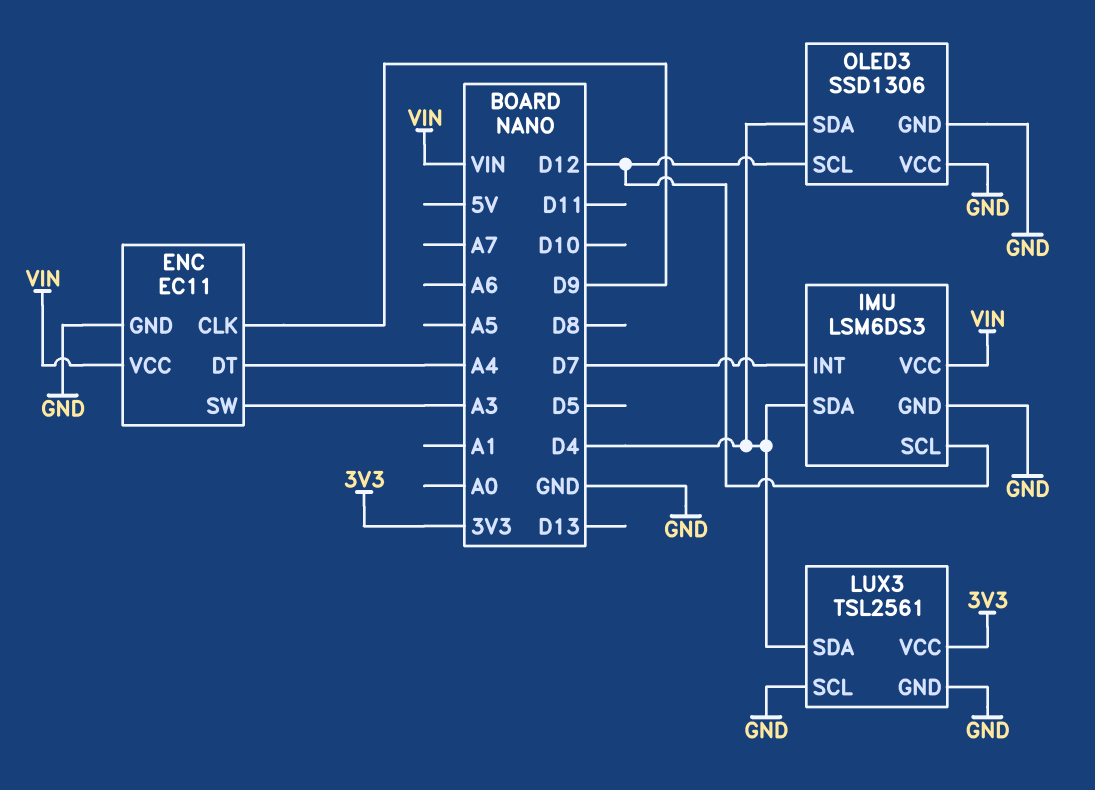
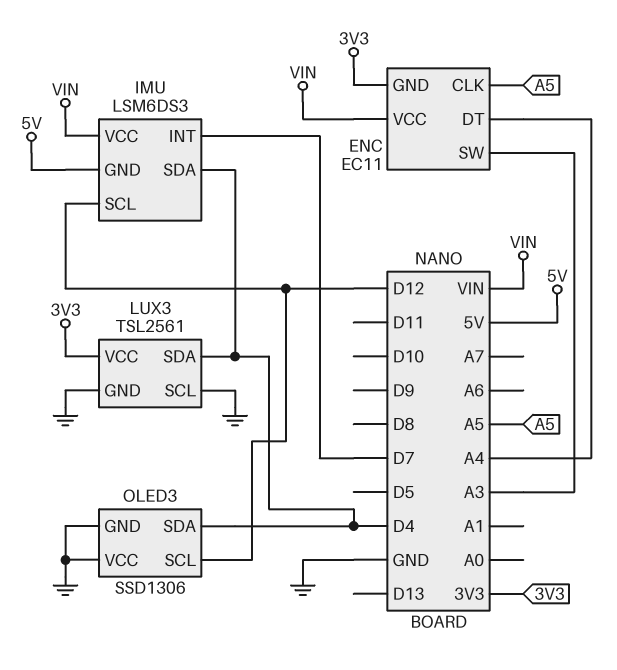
ENC pin CLK: D9 -> A5
ENC pin GND: GND -> 3V3
IMU pin GND: GND -> 5V

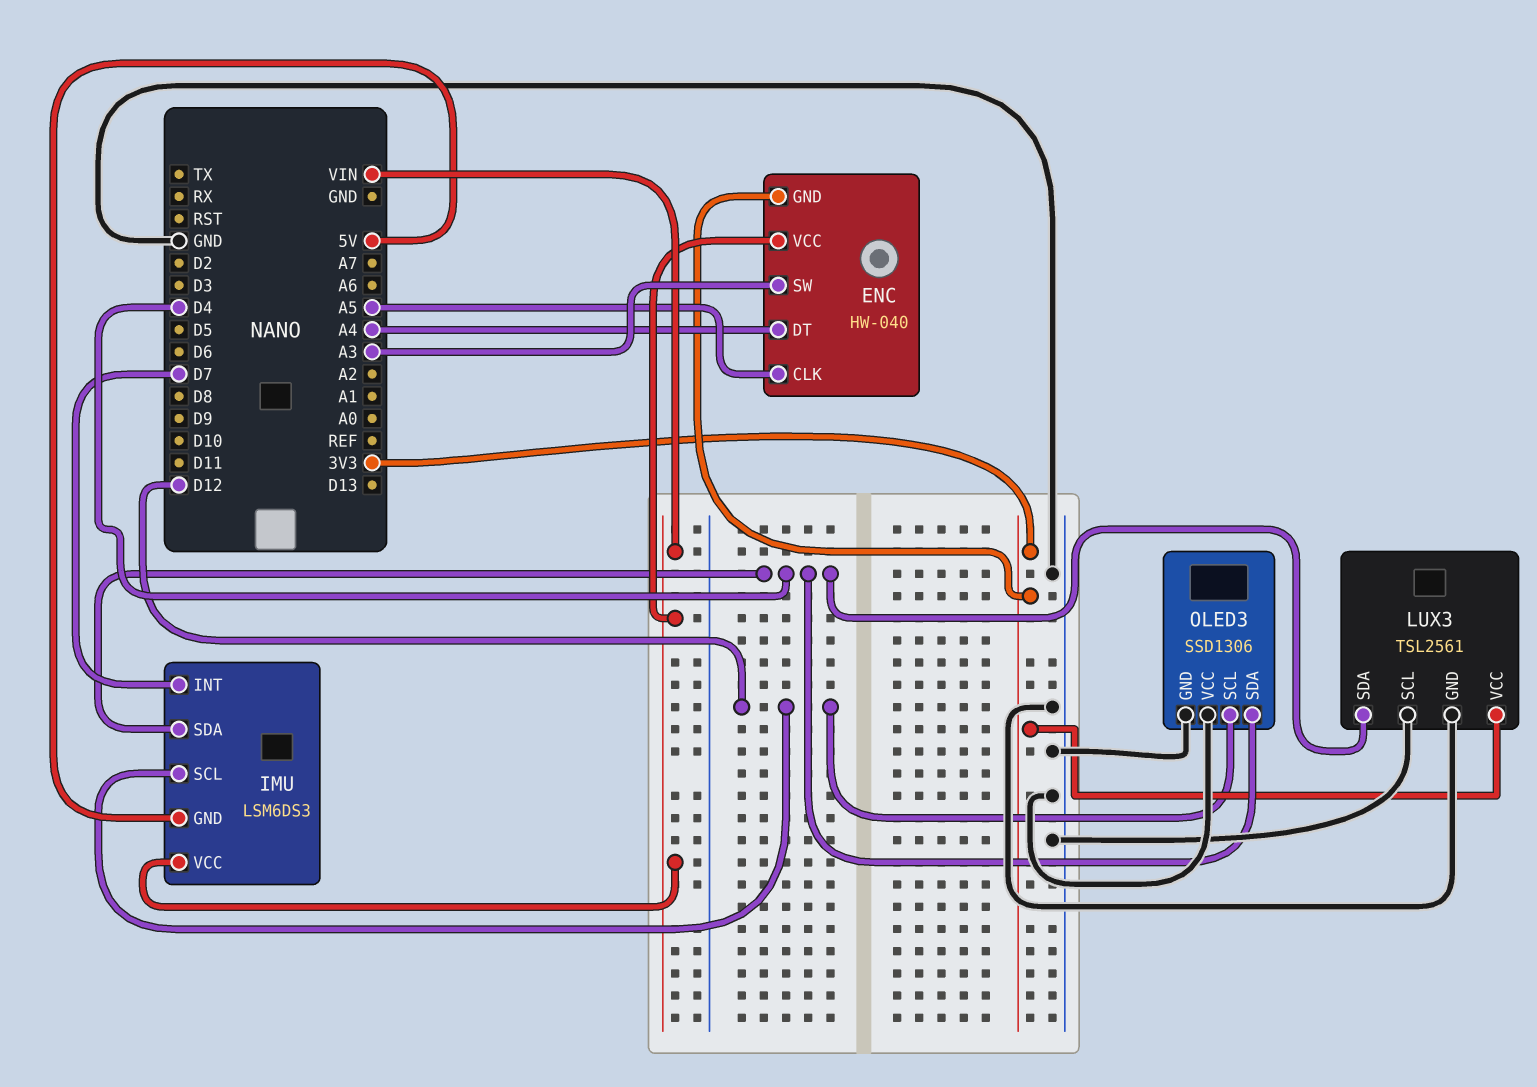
ENC: EC11 -> HW-040

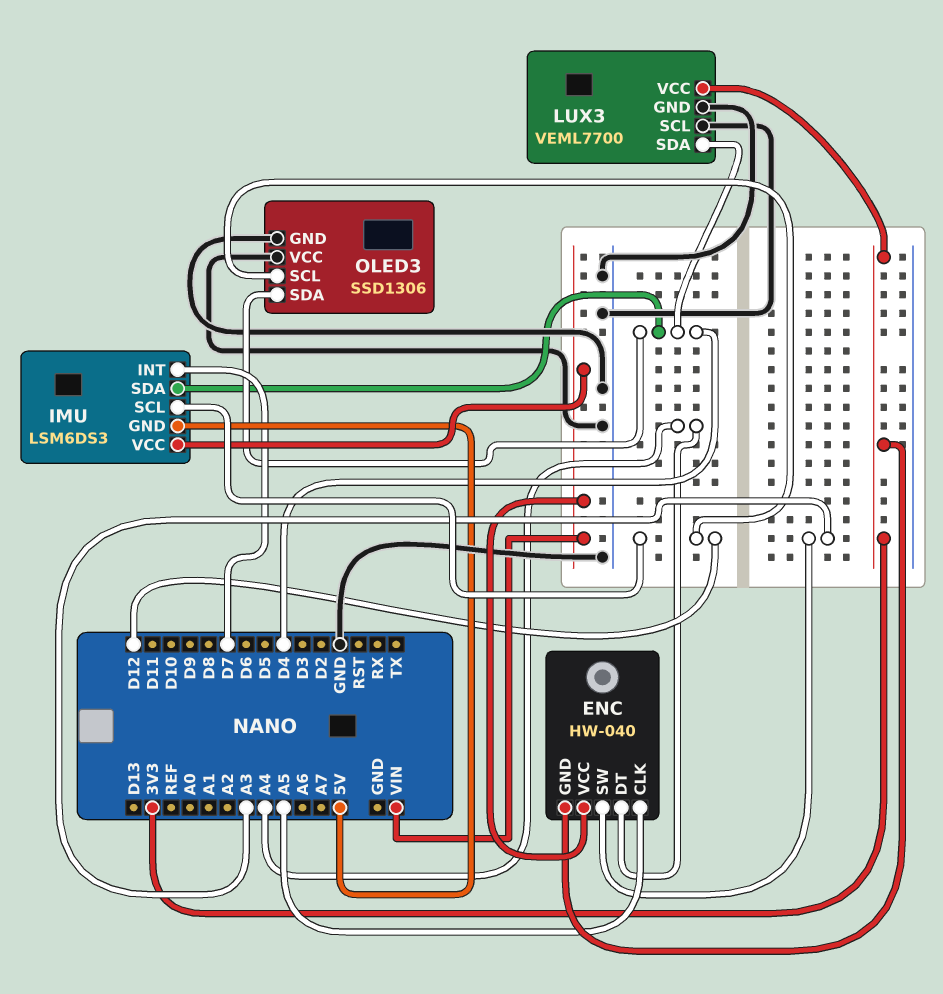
LUX3: TSL2561 -> VEML7700

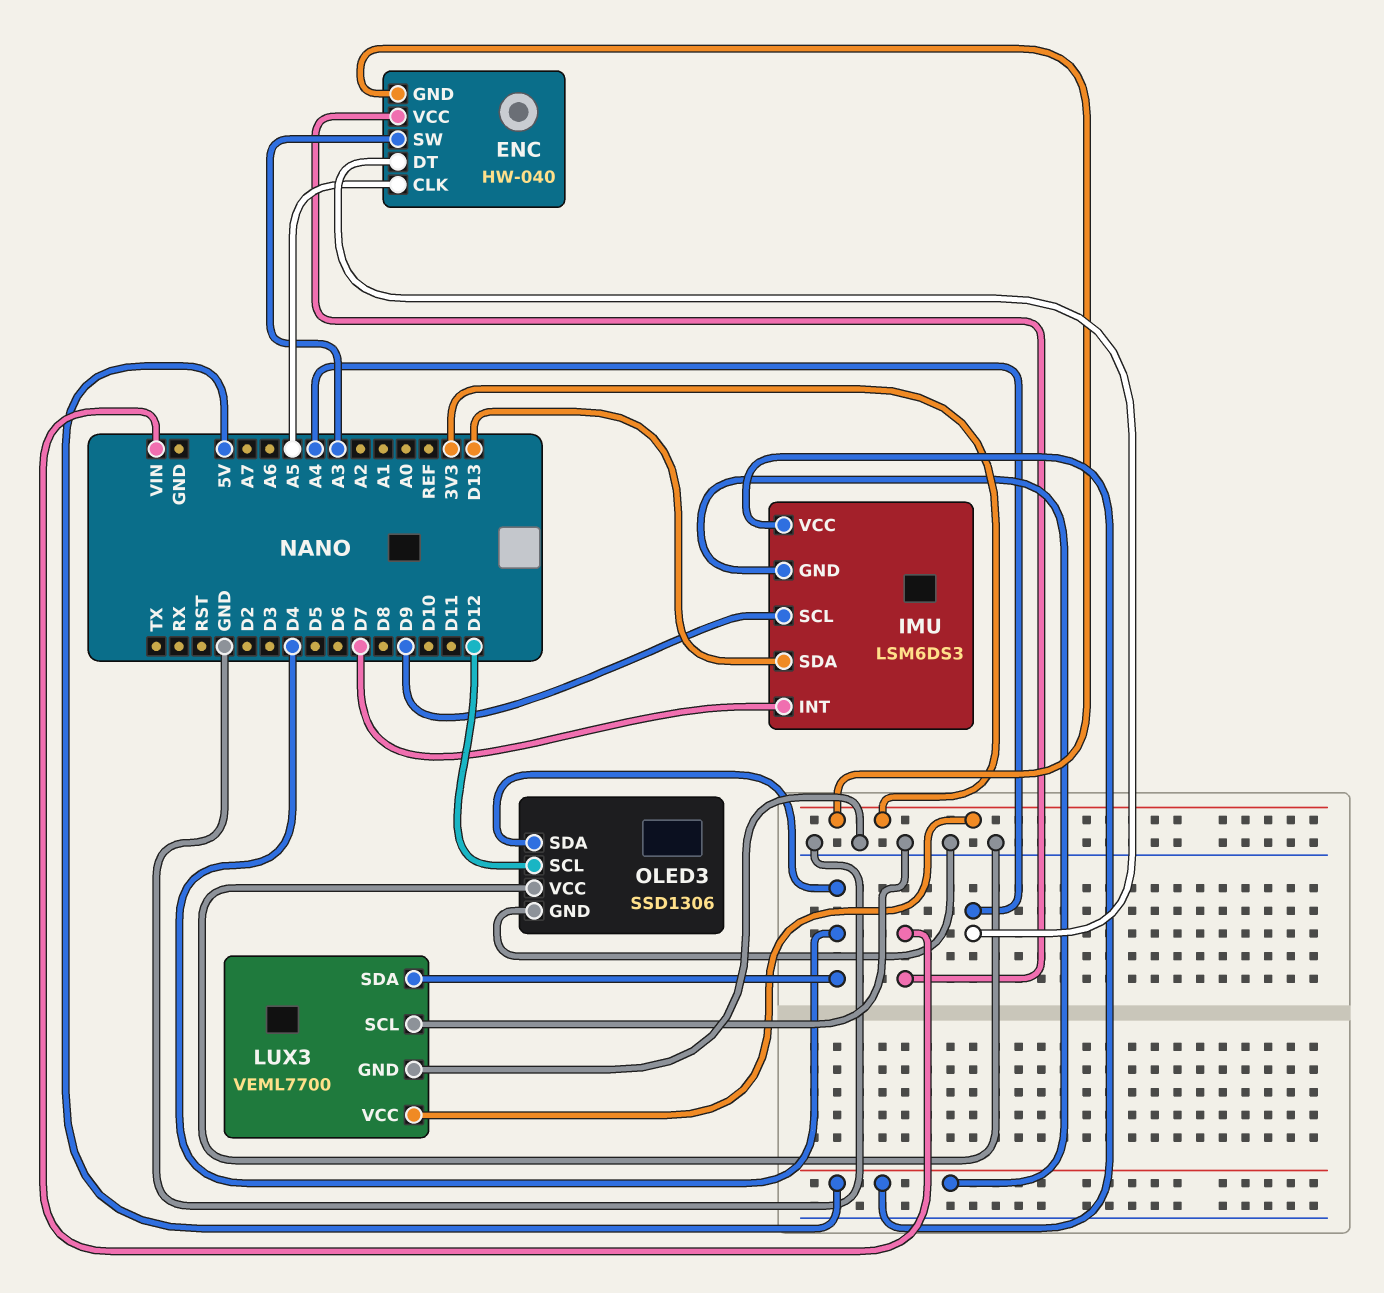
IMU pin SCL: D12 -> D9
IMU pin SDA: D4 -> D13
IMU pin VCC: VIN -> 5V

